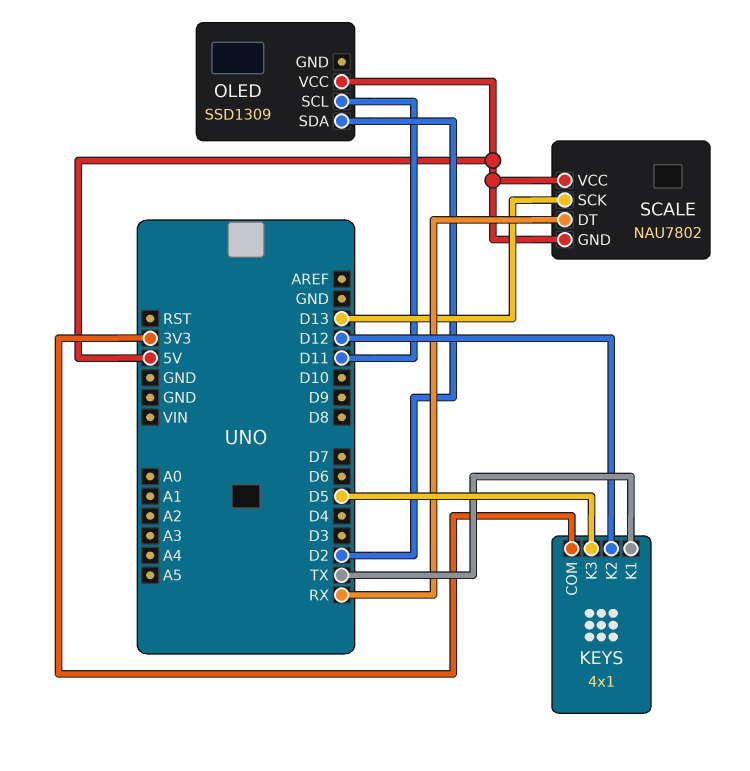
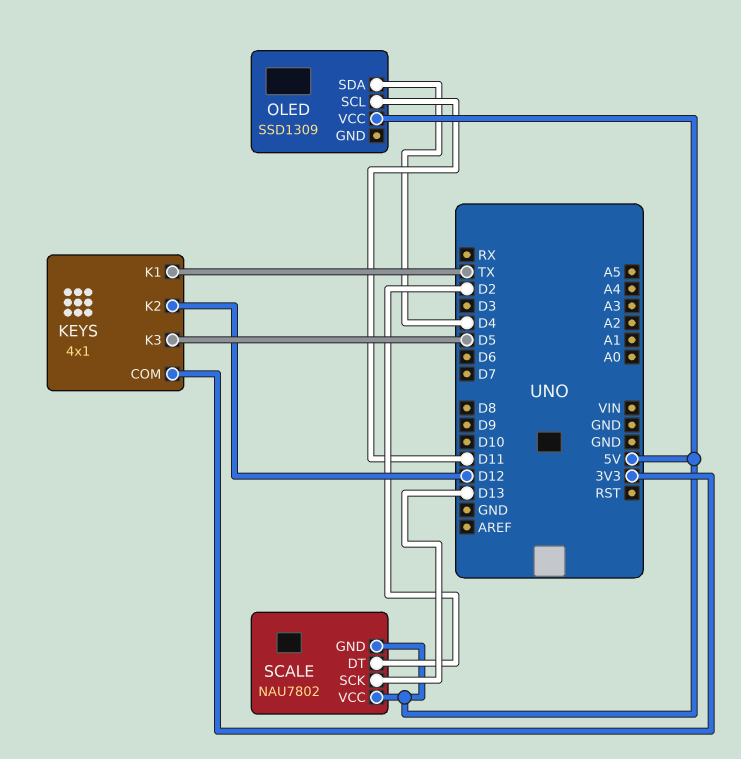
OLED pin SDA: D2 -> D4
SCALE pin DT: RX -> D2

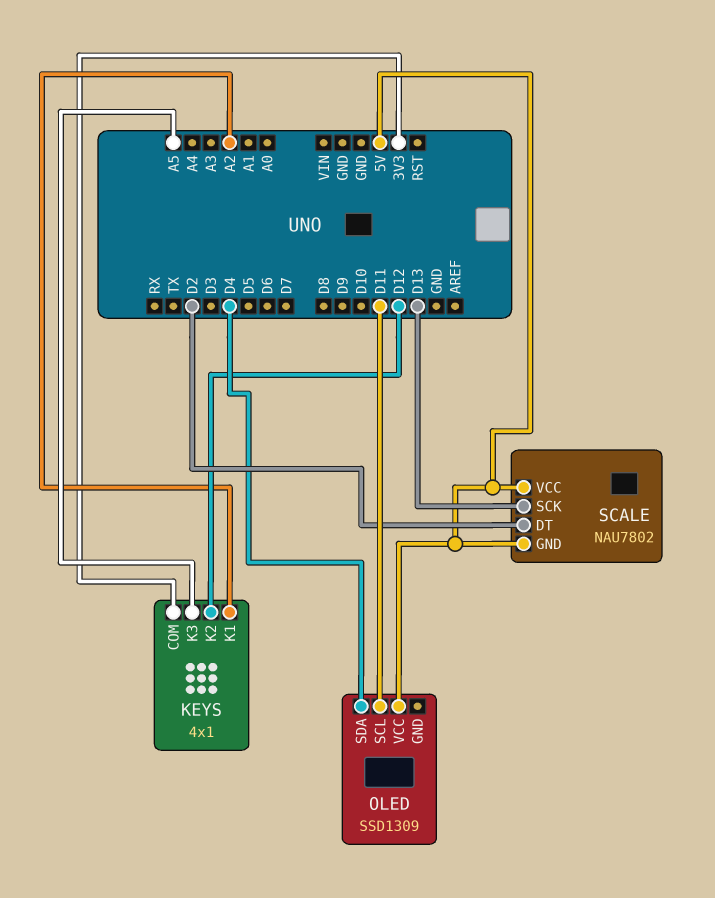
KEYS pin K1: TX -> A2
KEYS pin K3: D5 -> A5

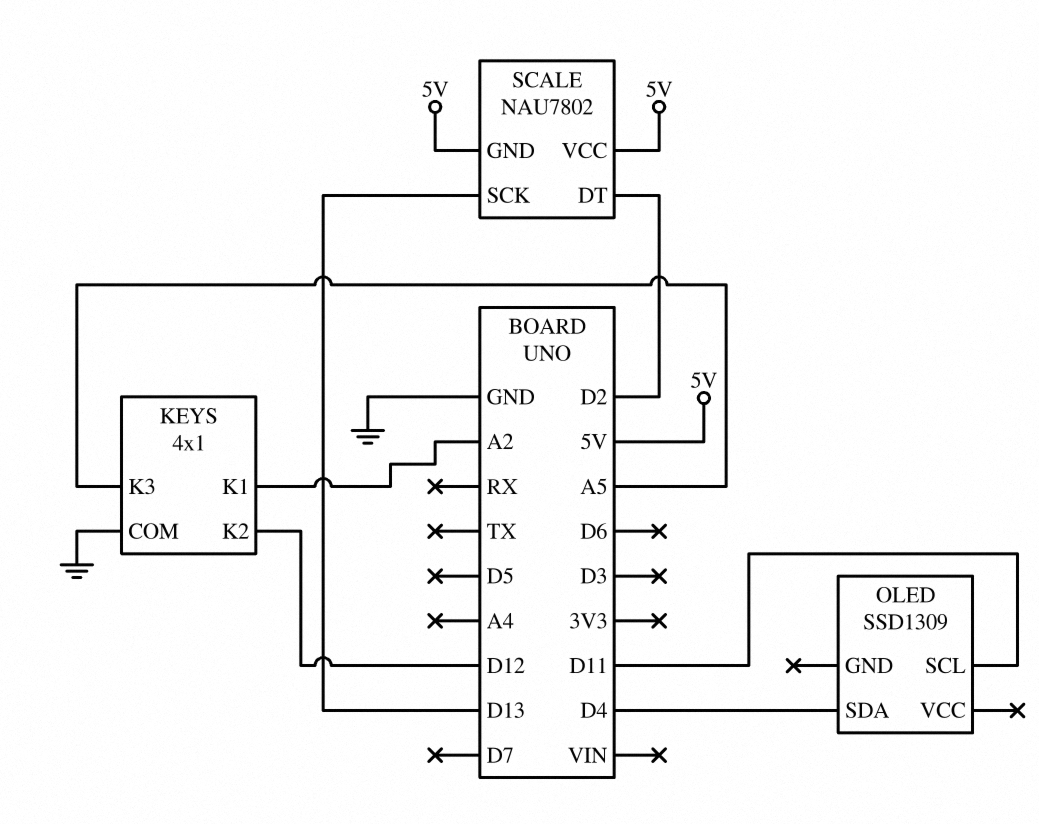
KEYS pin COM: 3V3 -> GND
OLED pin VCC: 5V -> none

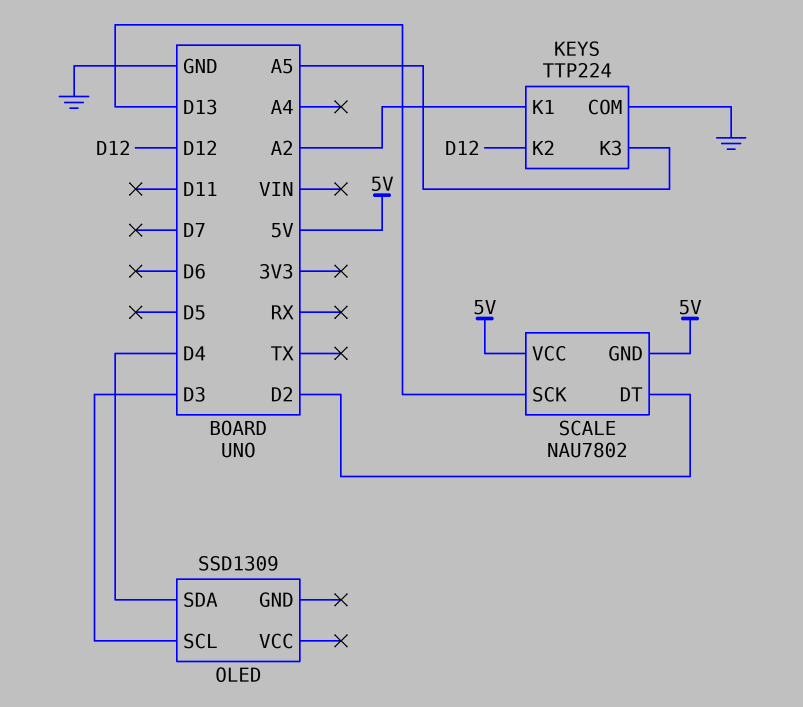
KEYS: 4x1 -> TTP224
OLED pin SCL: D11 -> D3

